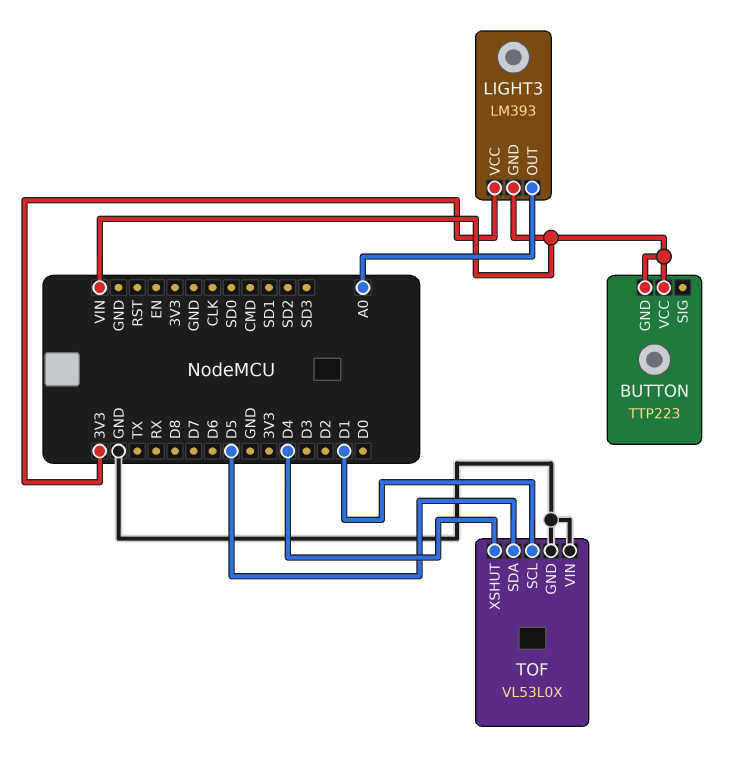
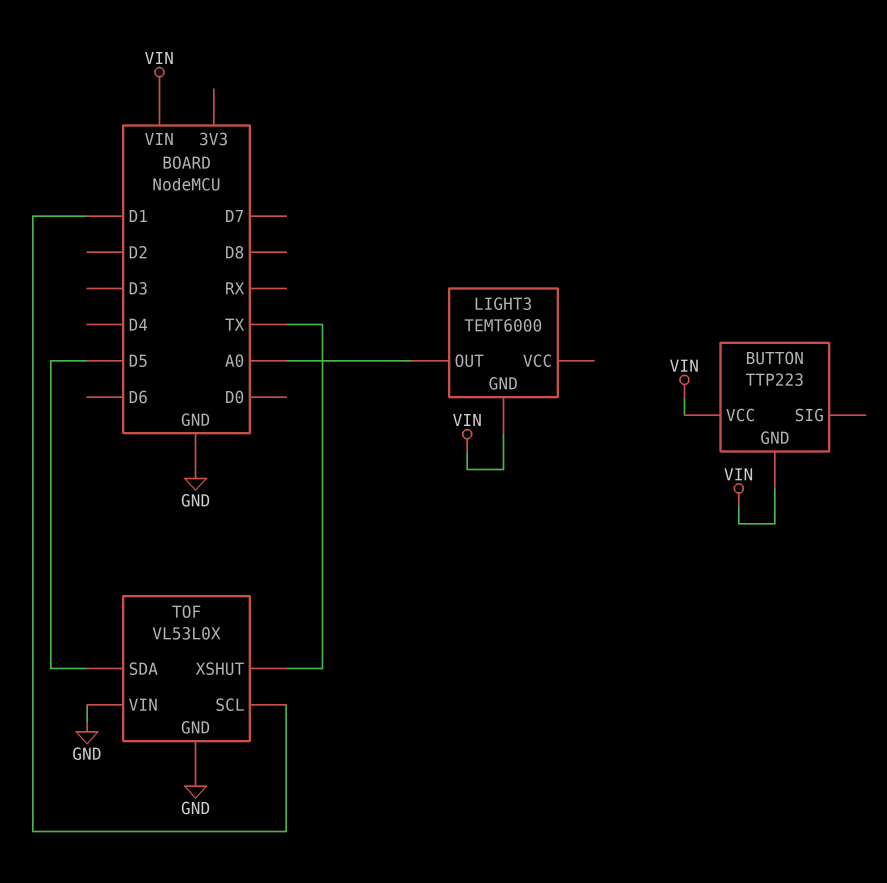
LIGHT3: LM393 -> TEMT6000
LIGHT3 pin VCC: 3V3 -> none
TOF pin XSHUT: D4 -> TX

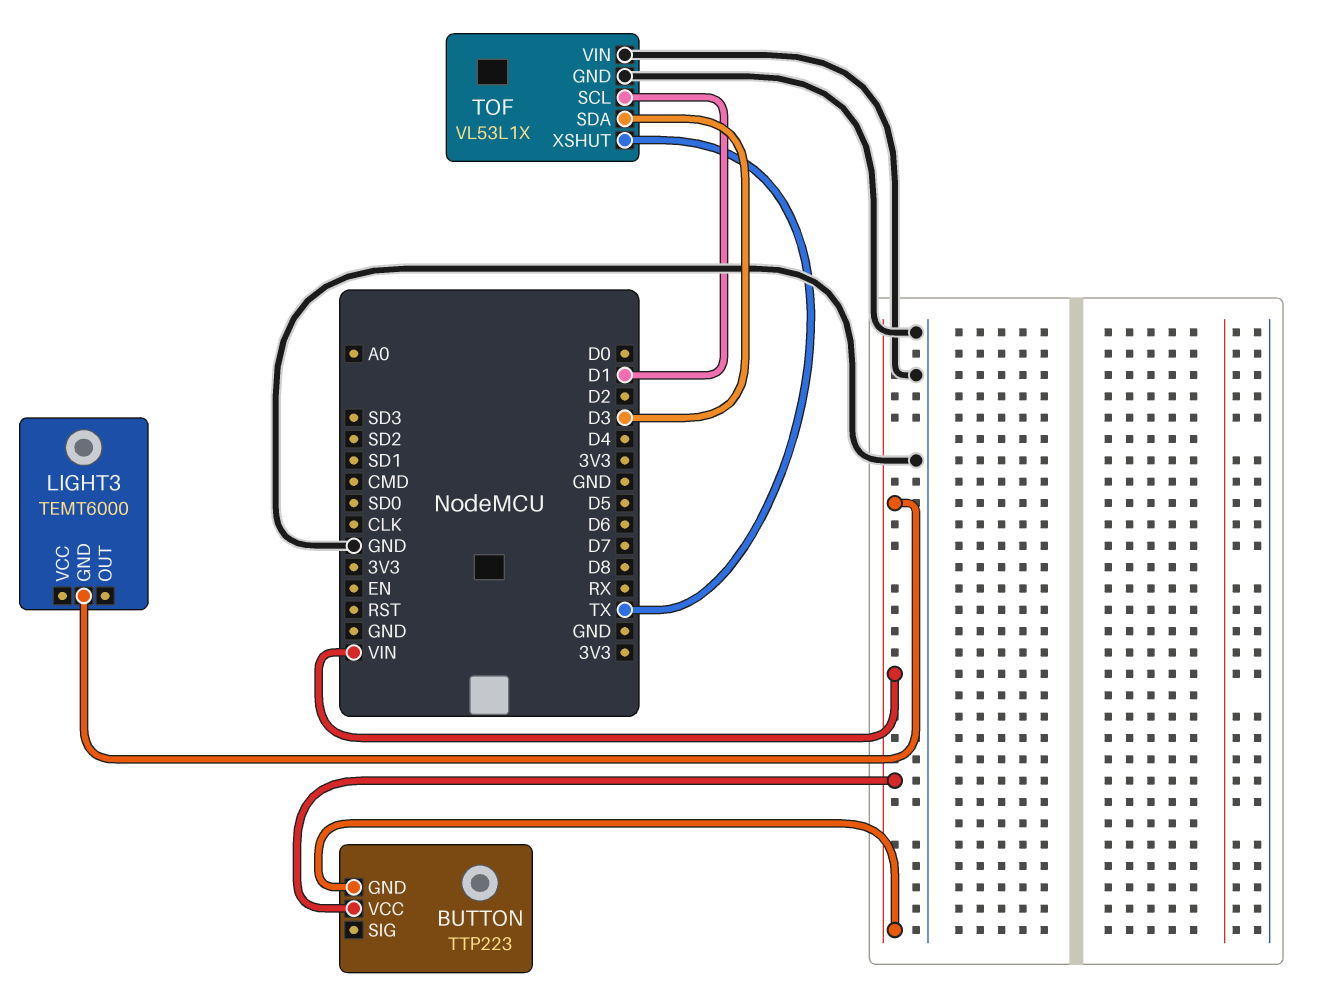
LIGHT3 pin OUT: A0 -> none
TOF: VL53L0X -> VL53L1X
TOF pin SDA: D5 -> D3

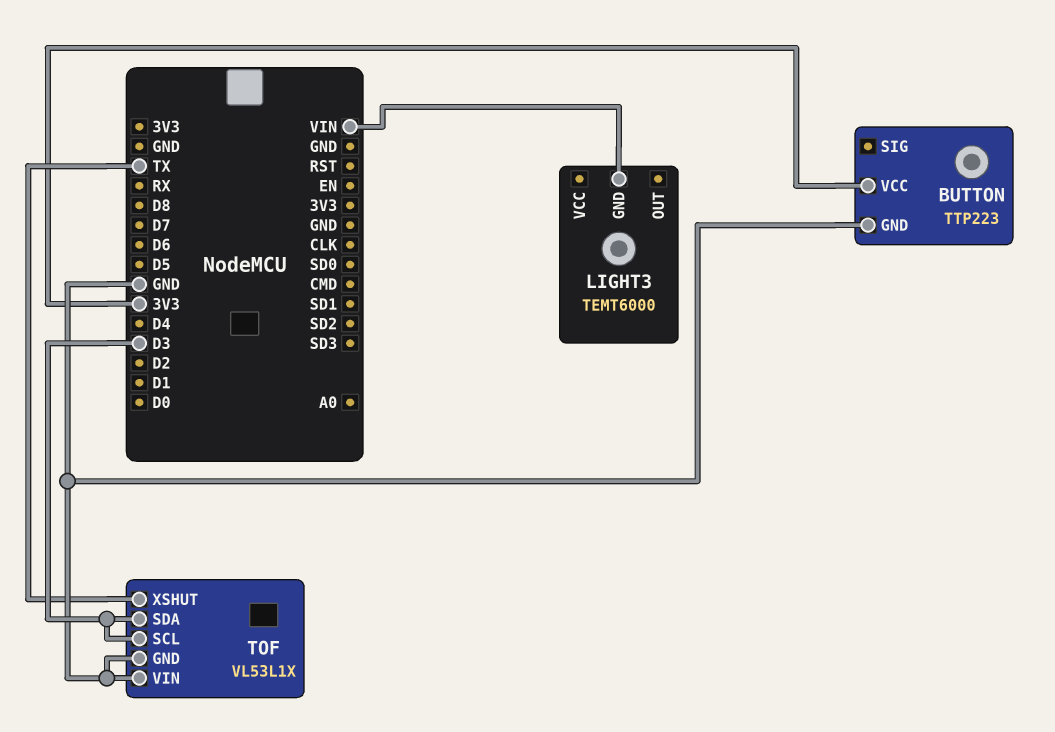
BUTTON pin GND: VIN -> GND
BUTTON pin VCC: VIN -> 3V3
TOF pin SCL: D1 -> D3

